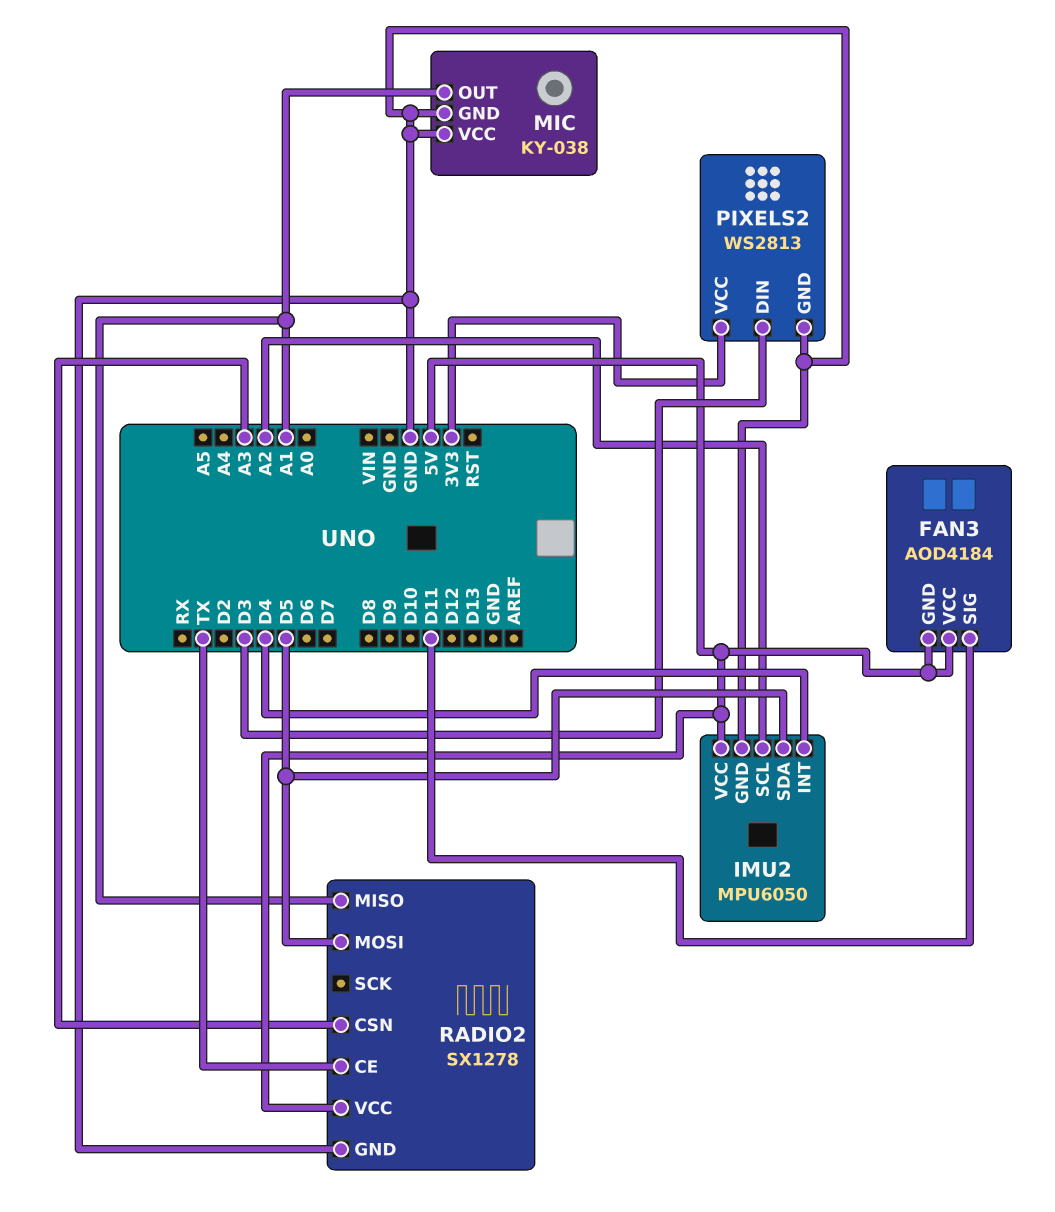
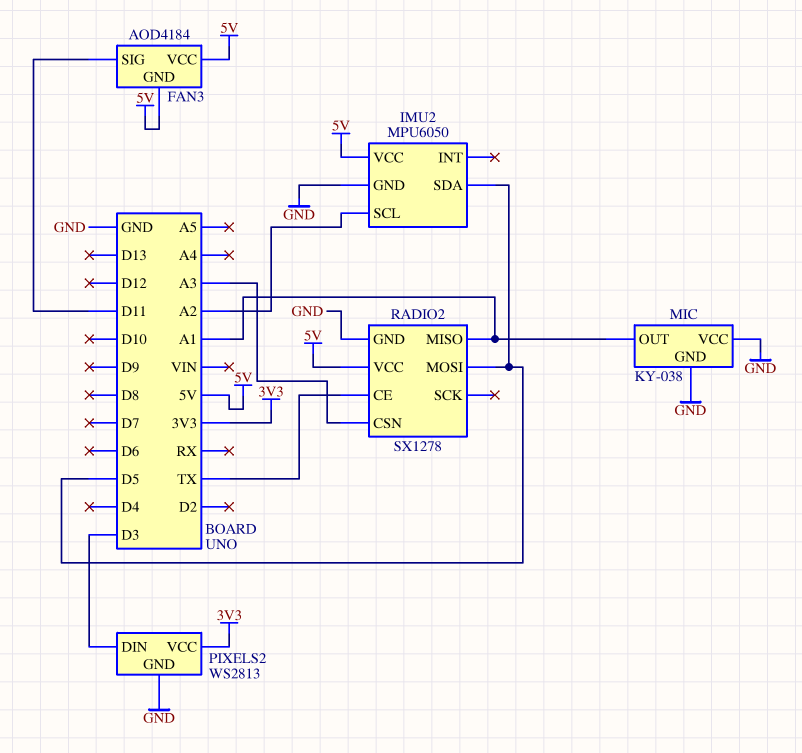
IMU2 pin INT: D4 -> none

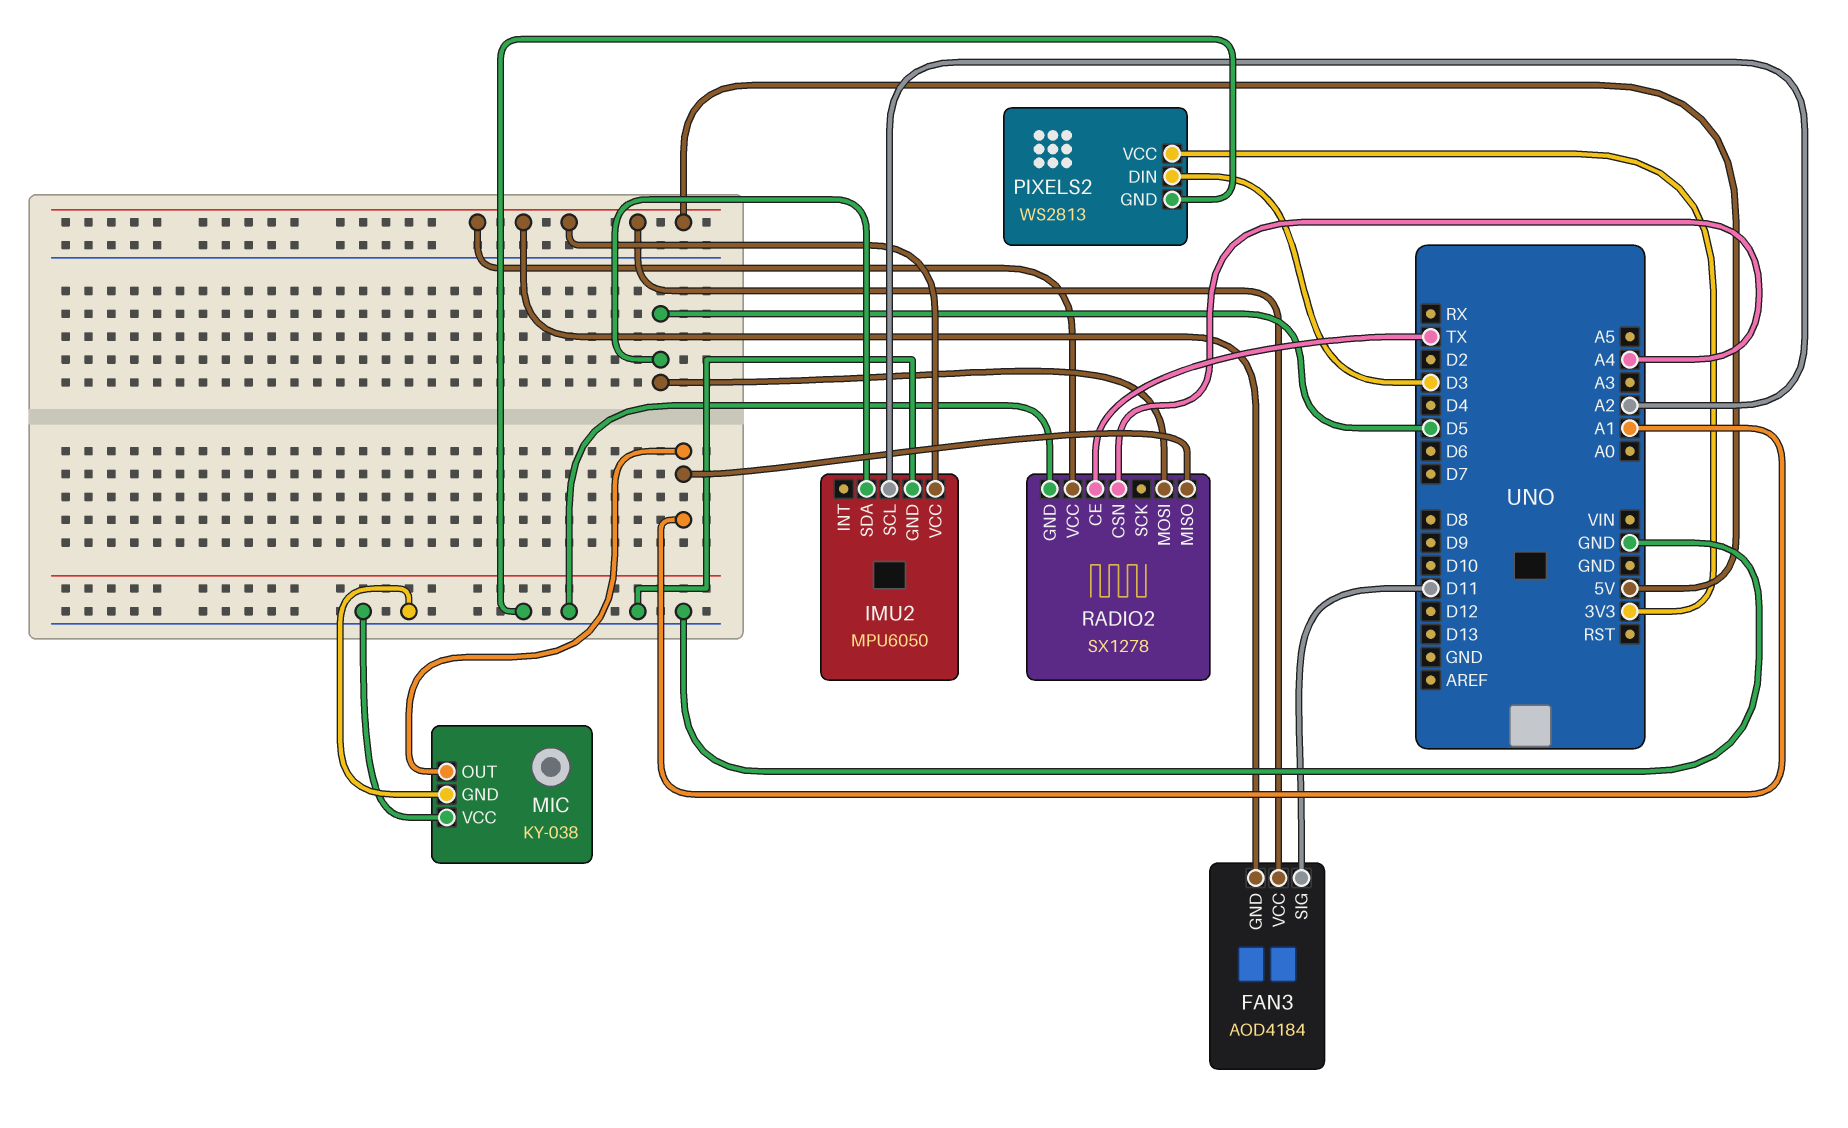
RADIO2 pin CSN: A3 -> A4

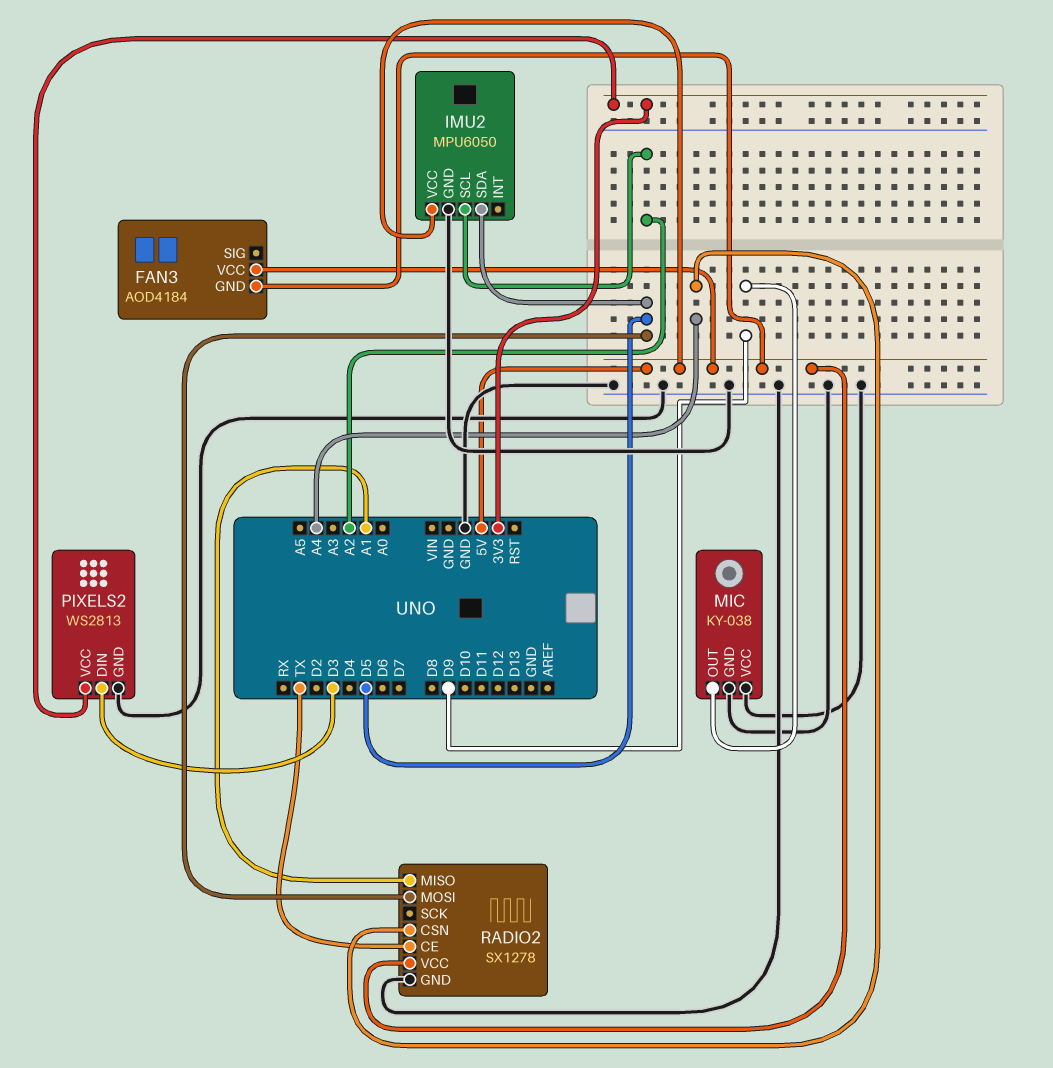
FAN3 pin SIG: D11 -> none
MIC pin OUT: A1 -> D9

